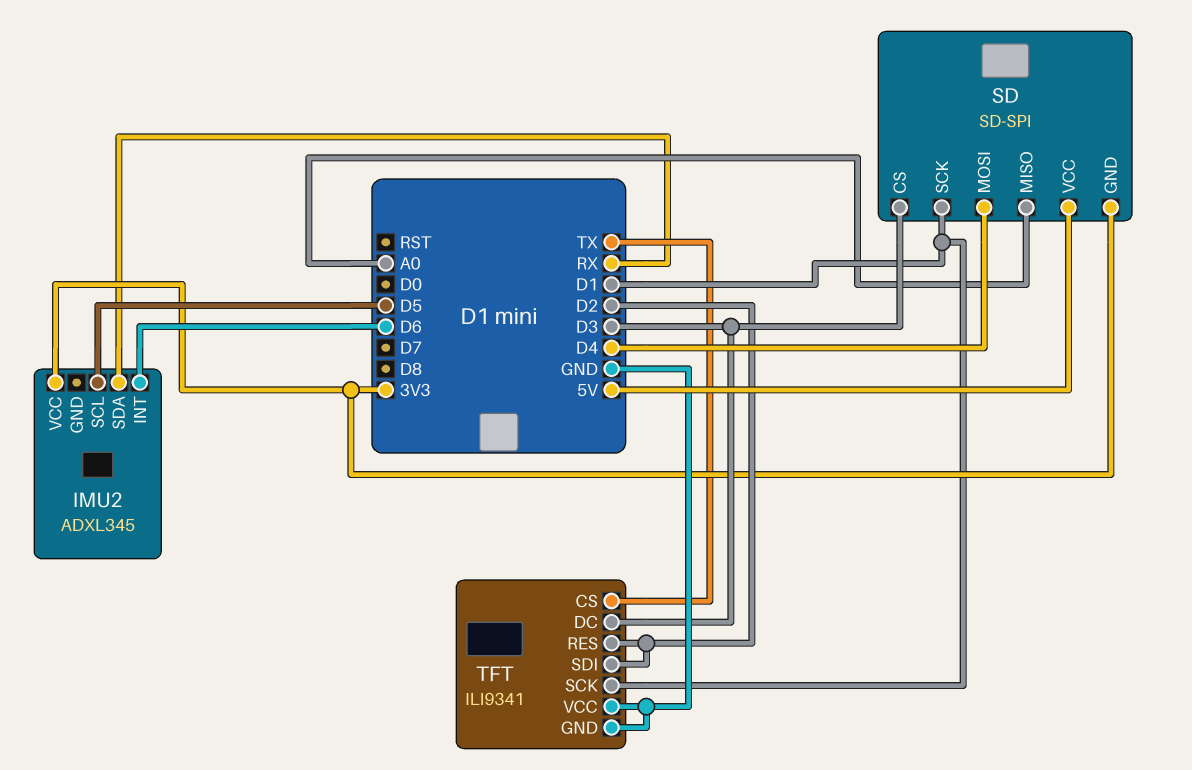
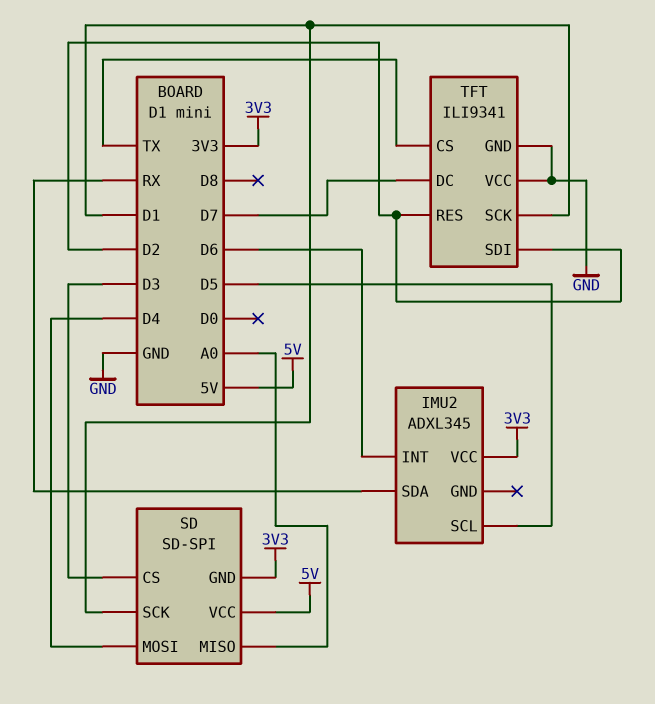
TFT pin DC: D3 -> D7

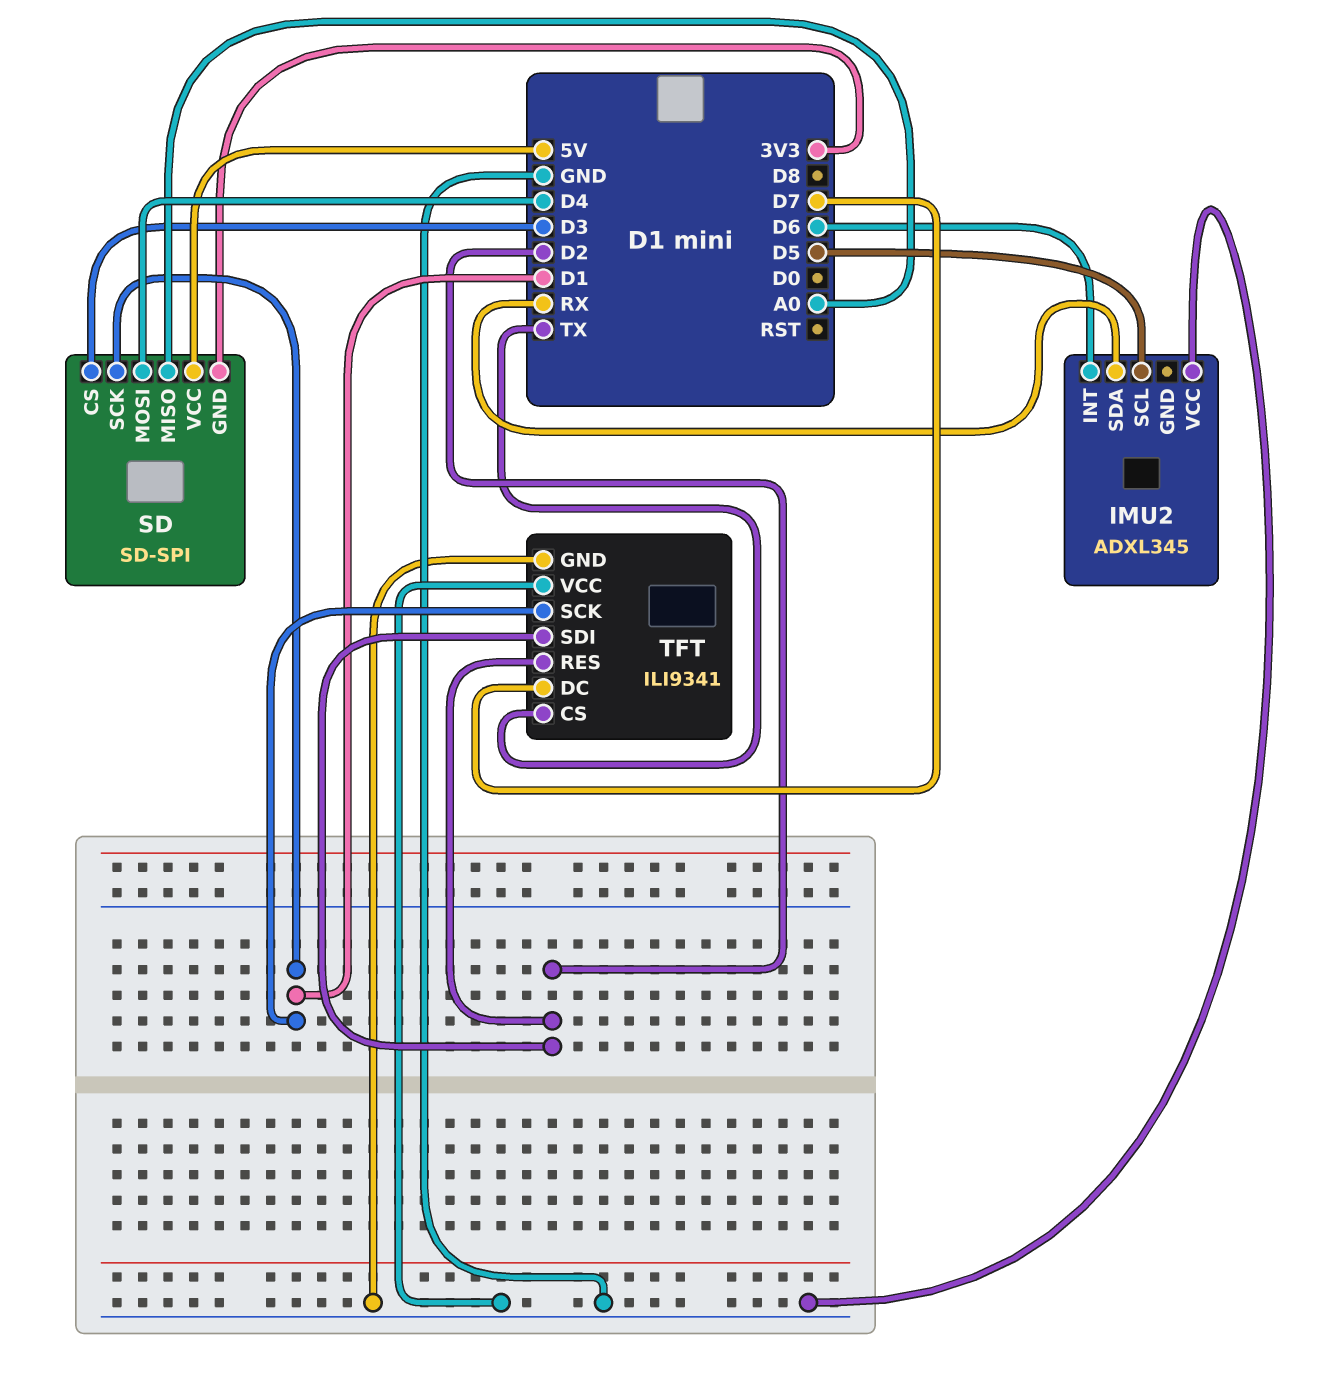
IMU2 pin VCC: 3V3 -> GND

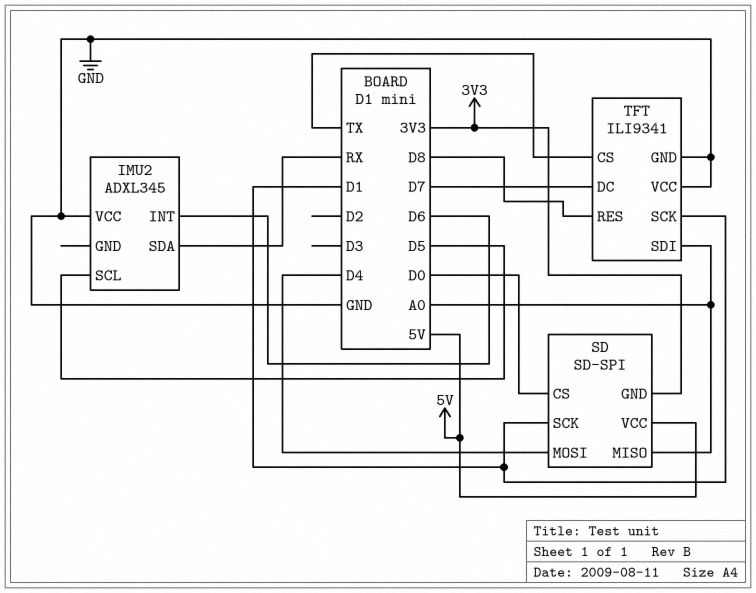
SD pin CS: D3 -> D0
TFT pin RES: D2 -> D8
TFT pin SDI: D2 -> A0

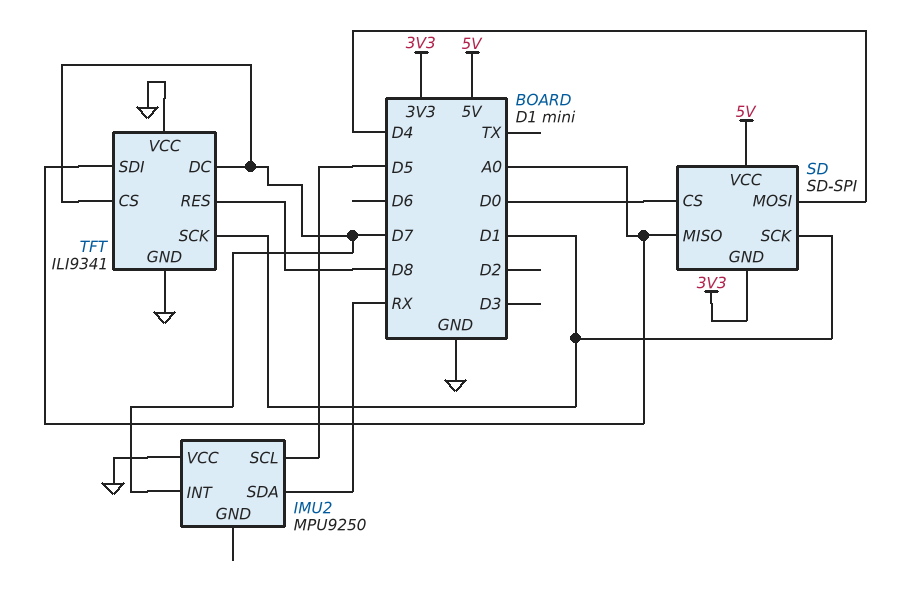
IMU2: ADXL345 -> MPU9250
IMU2 pin INT: D6 -> D7
TFT pin CS: TX -> D7

